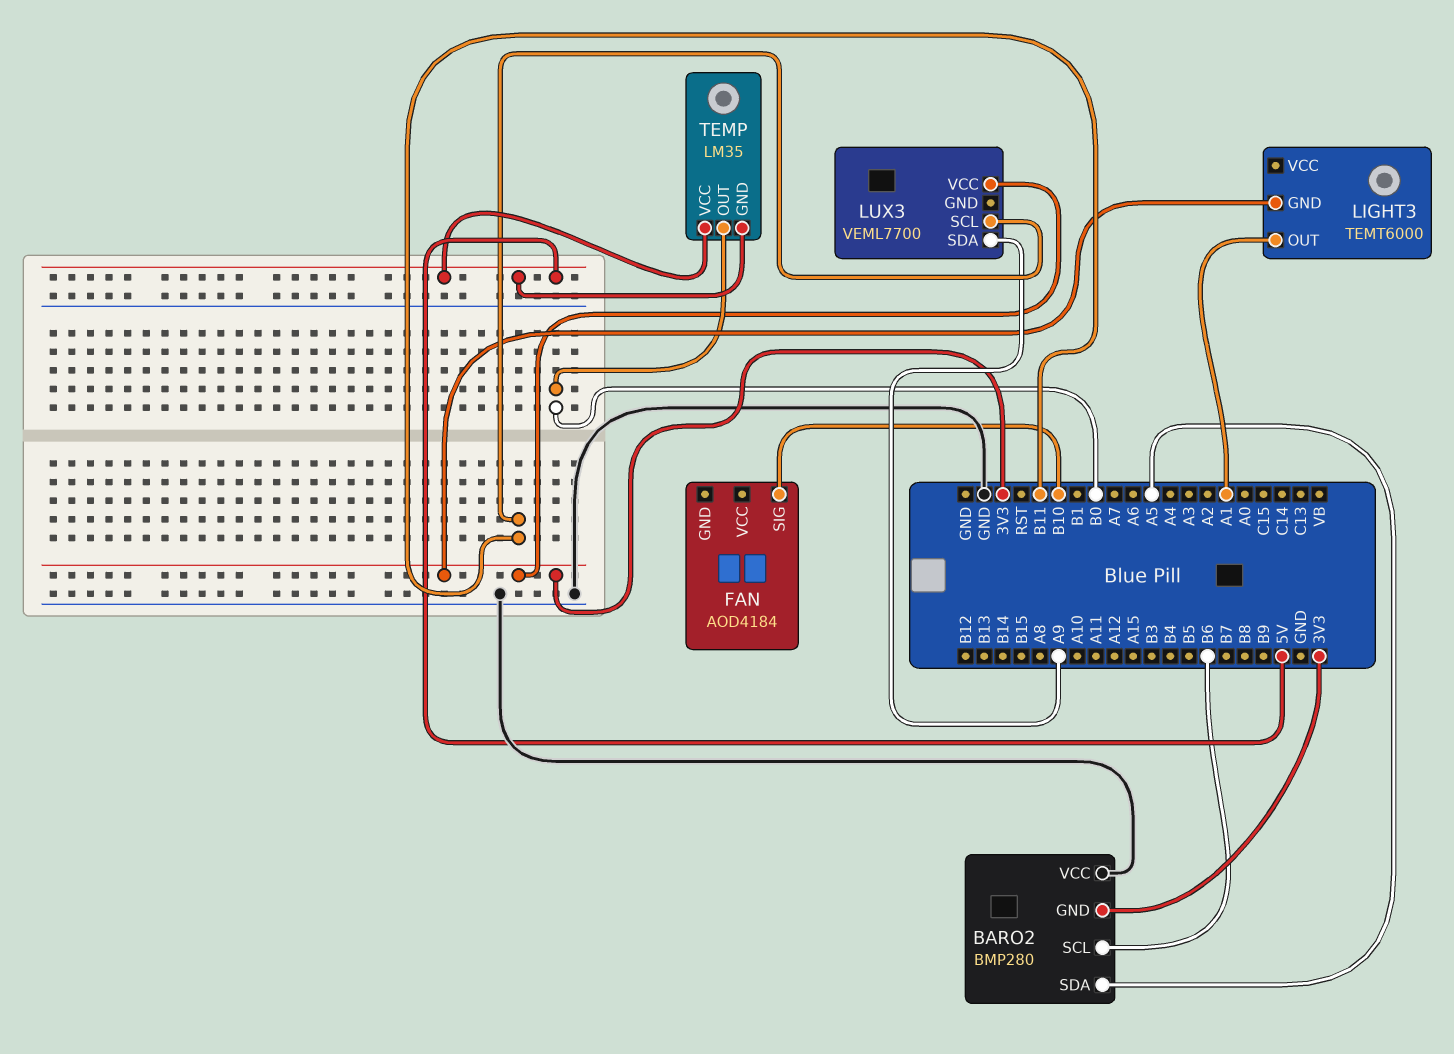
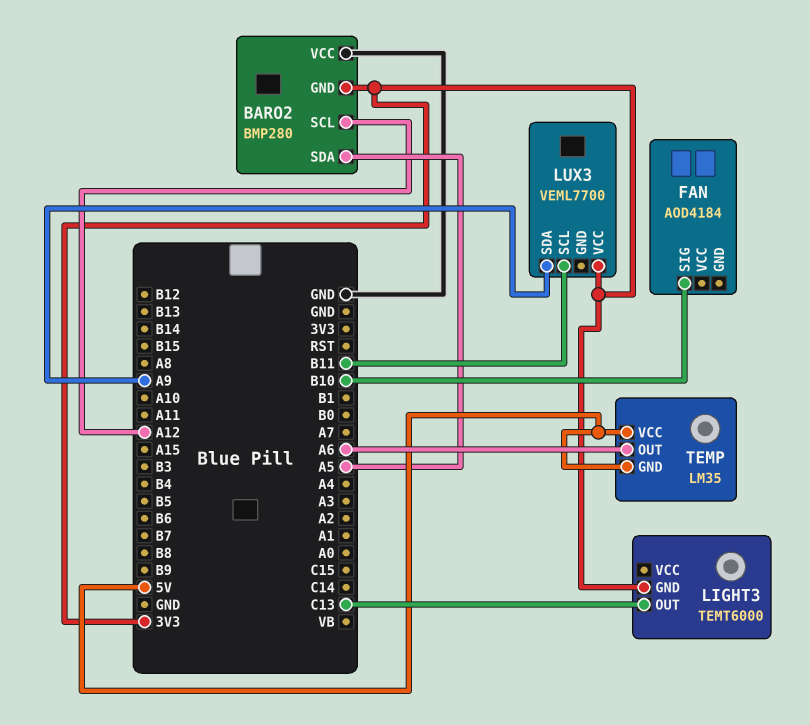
BARO2 pin SCL: B6 -> A12
LIGHT3 pin OUT: A1 -> C13
TEMP pin OUT: B0 -> A6

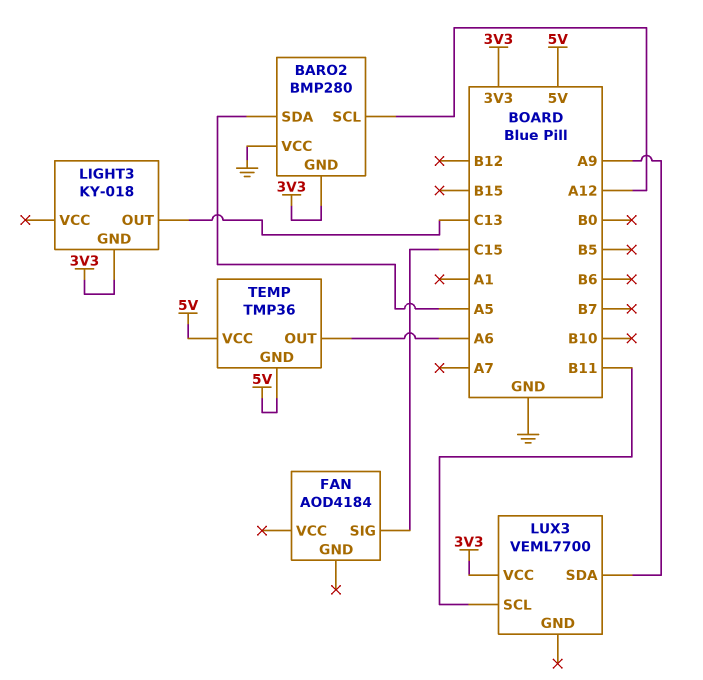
FAN pin SIG: B10 -> C15
LIGHT3: TEMT6000 -> KY-018
TEMP: LM35 -> TMP36

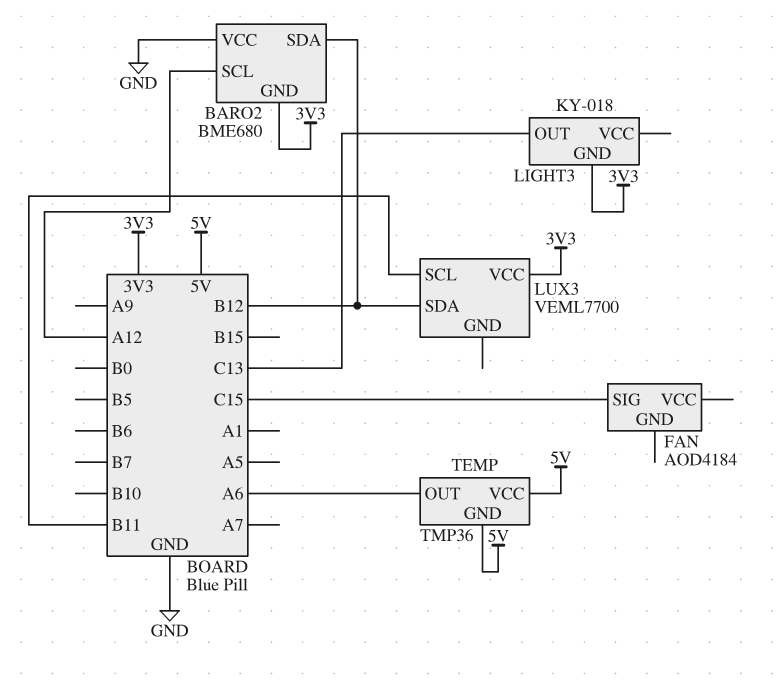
BARO2: BMP280 -> BME680
BARO2 pin SDA: A5 -> B12
LUX3 pin SDA: A9 -> B12

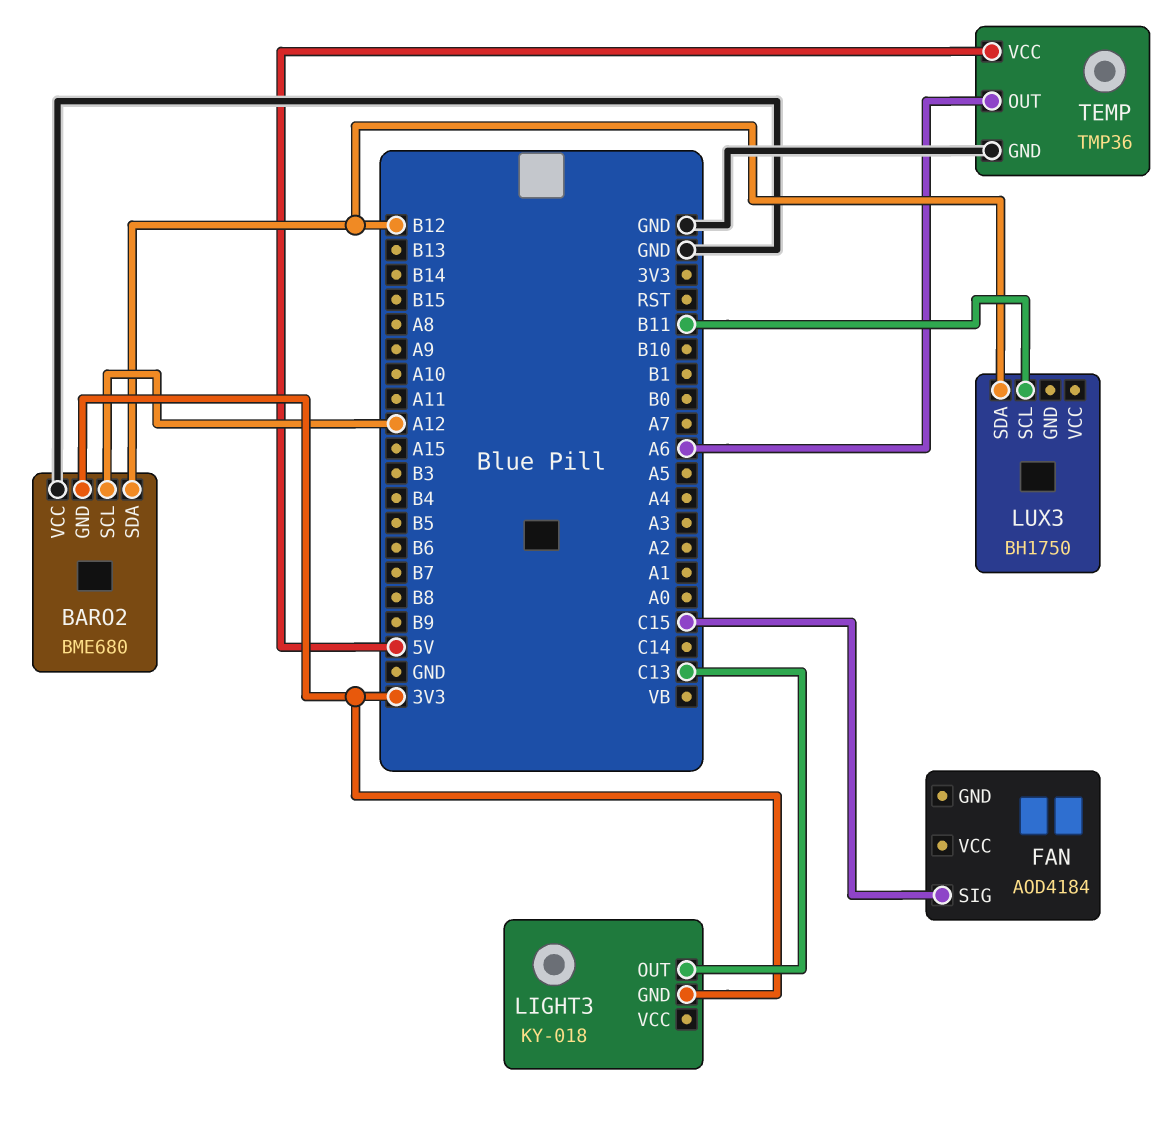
LUX3: VEML7700 -> BH1750
LUX3 pin VCC: 3V3 -> none
TEMP pin GND: 5V -> GND

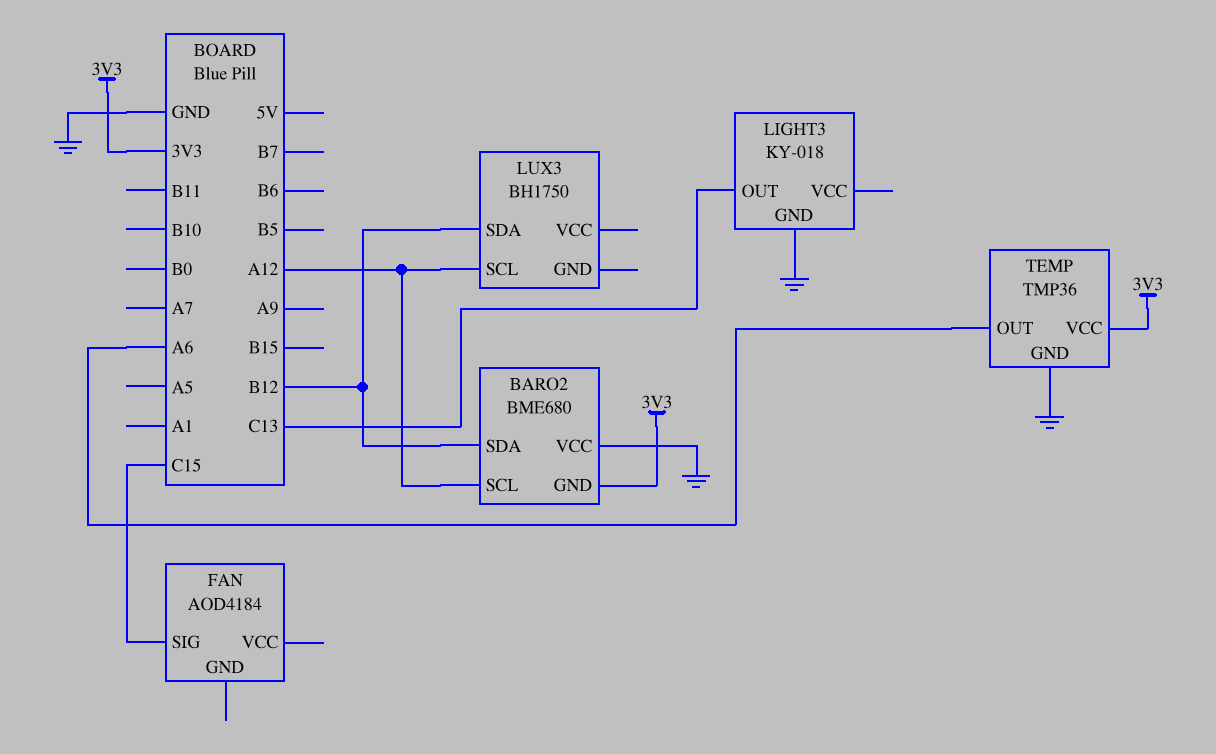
LIGHT3 pin GND: 3V3 -> GND
LUX3 pin SCL: B11 -> A12
TEMP pin VCC: 5V -> 3V3

